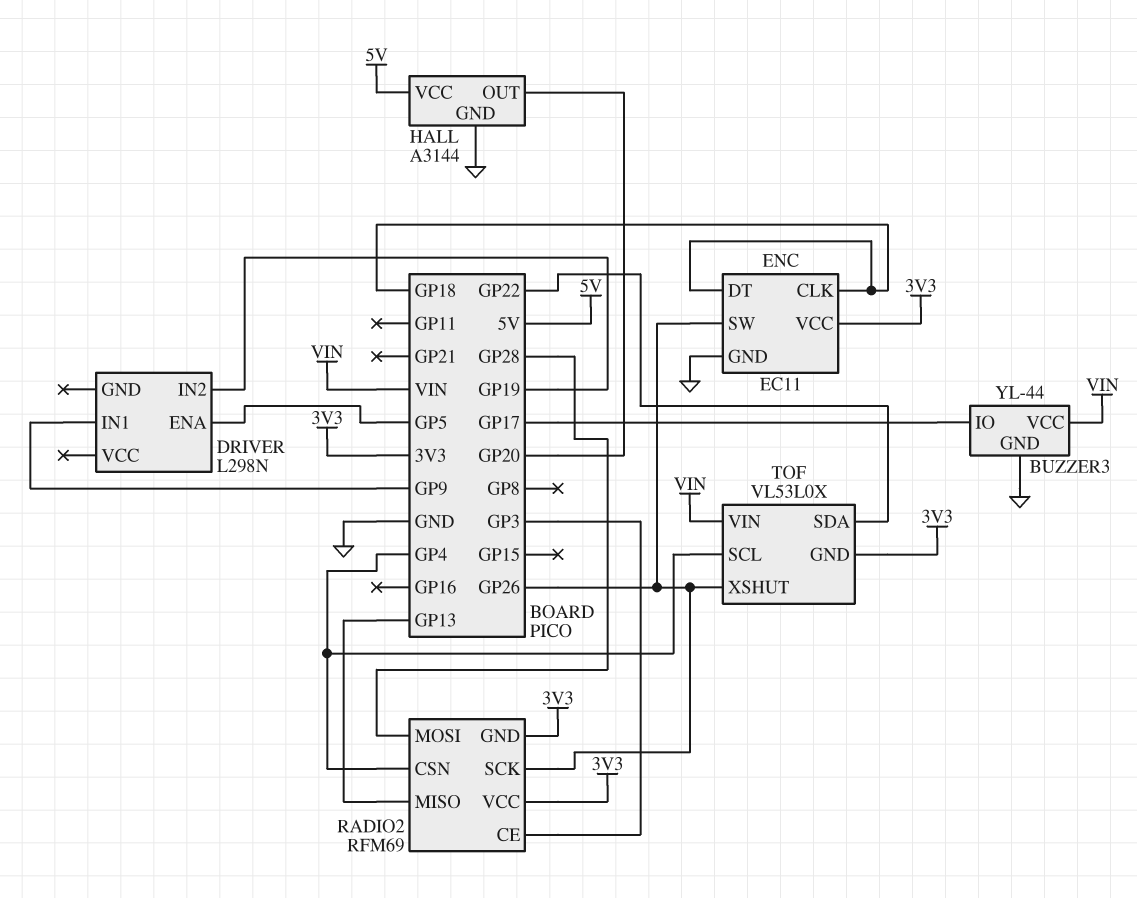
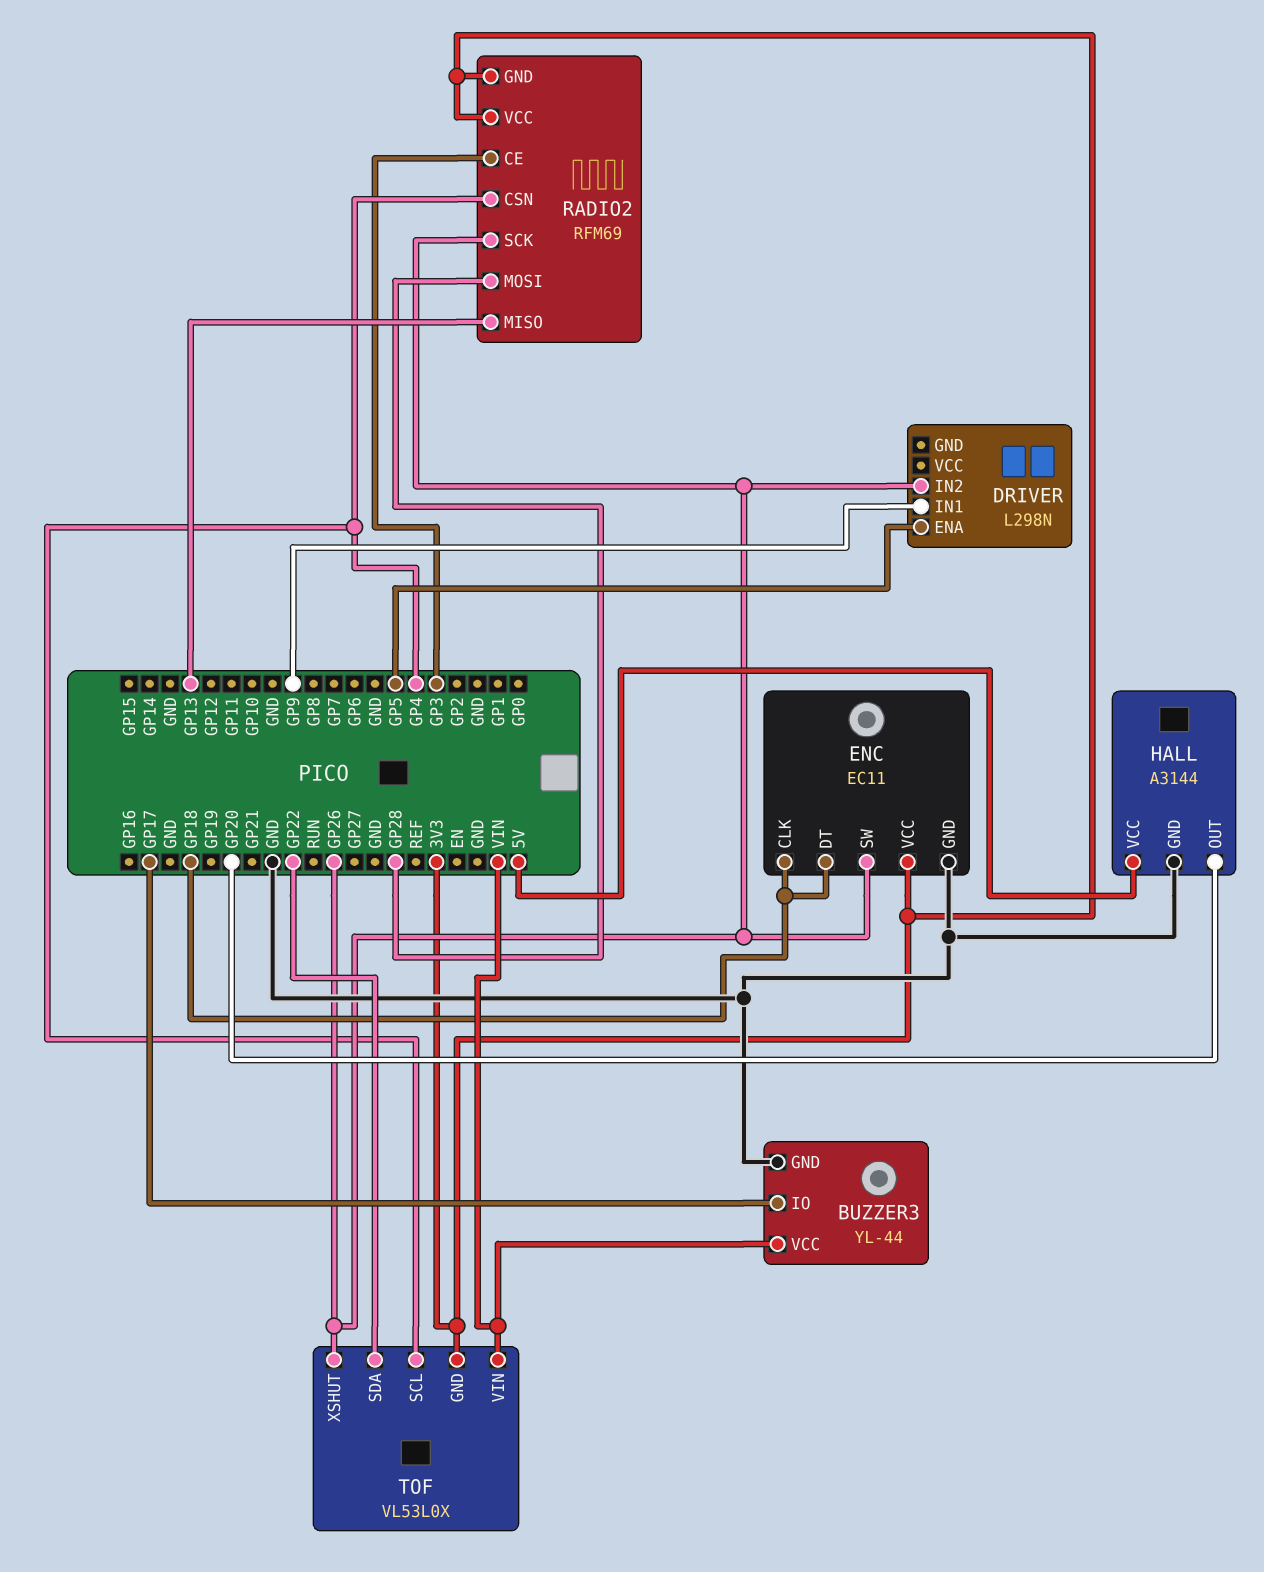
DRIVER pin IN2: GP19 -> GP26

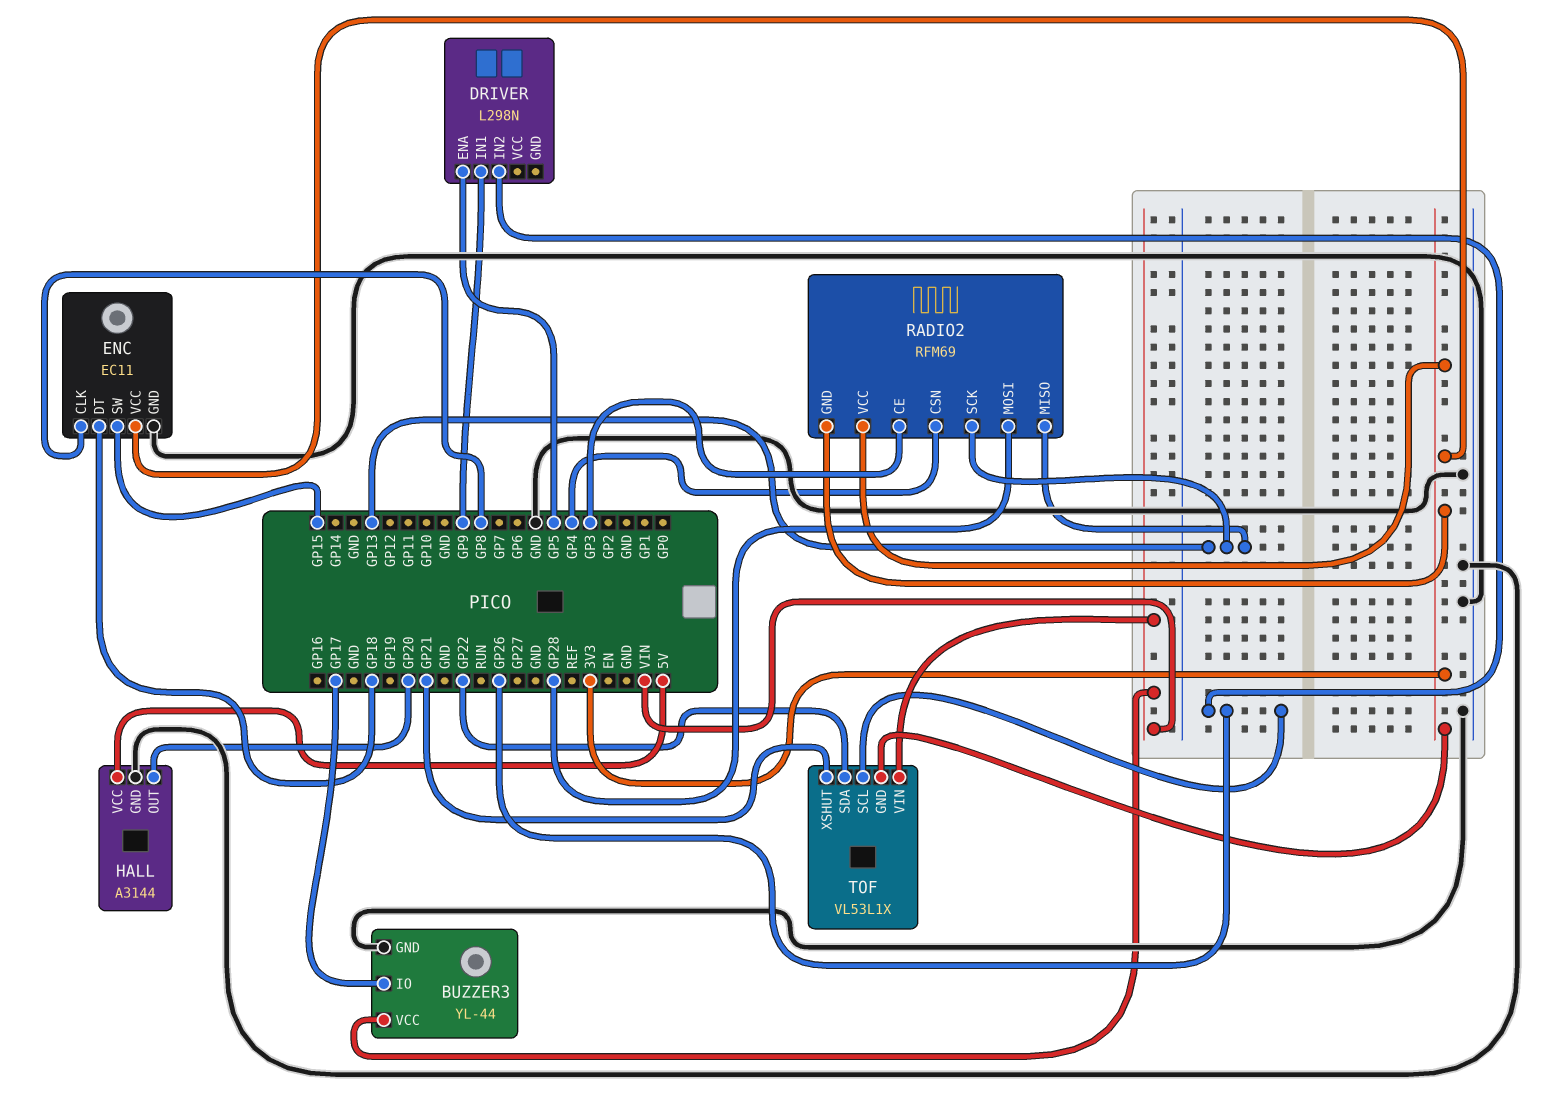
ENC pin CLK: GP18 -> GP8
ENC pin SW: GP26 -> GP15
RADIO2 pin SCK: GP26 -> GP13
TOF: VL53L0X -> VL53L1X
TOF pin SCL: GP4 -> GP26
TOF pin XSHUT: GP26 -> GP21

